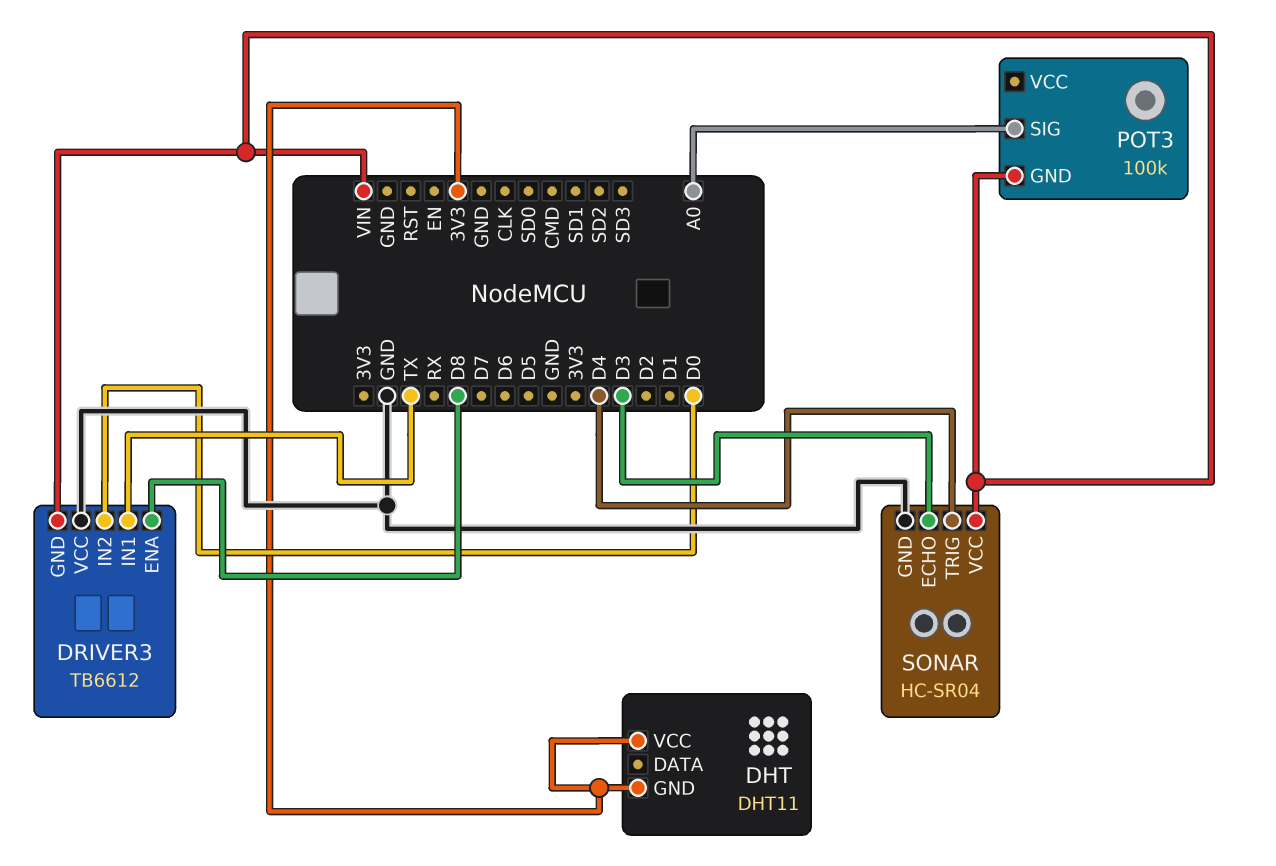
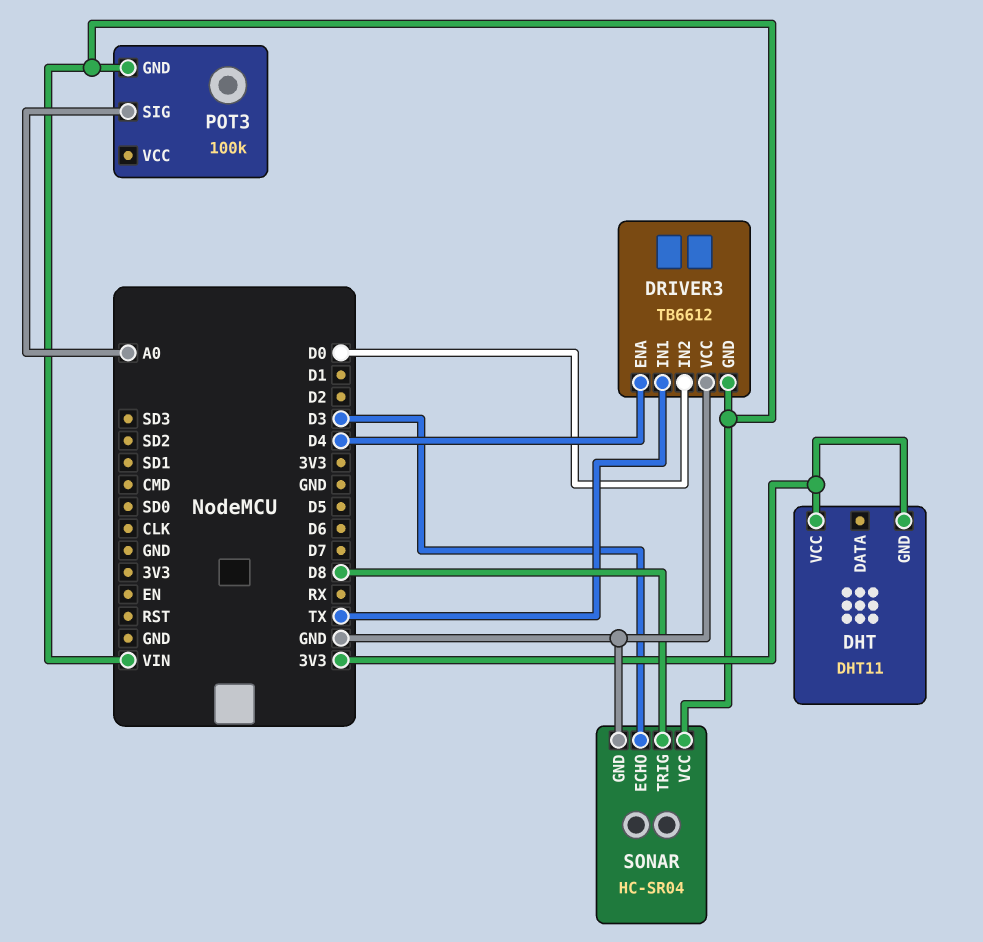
DRIVER3 pin ENA: D8 -> D4
SONAR pin TRIG: D4 -> D8

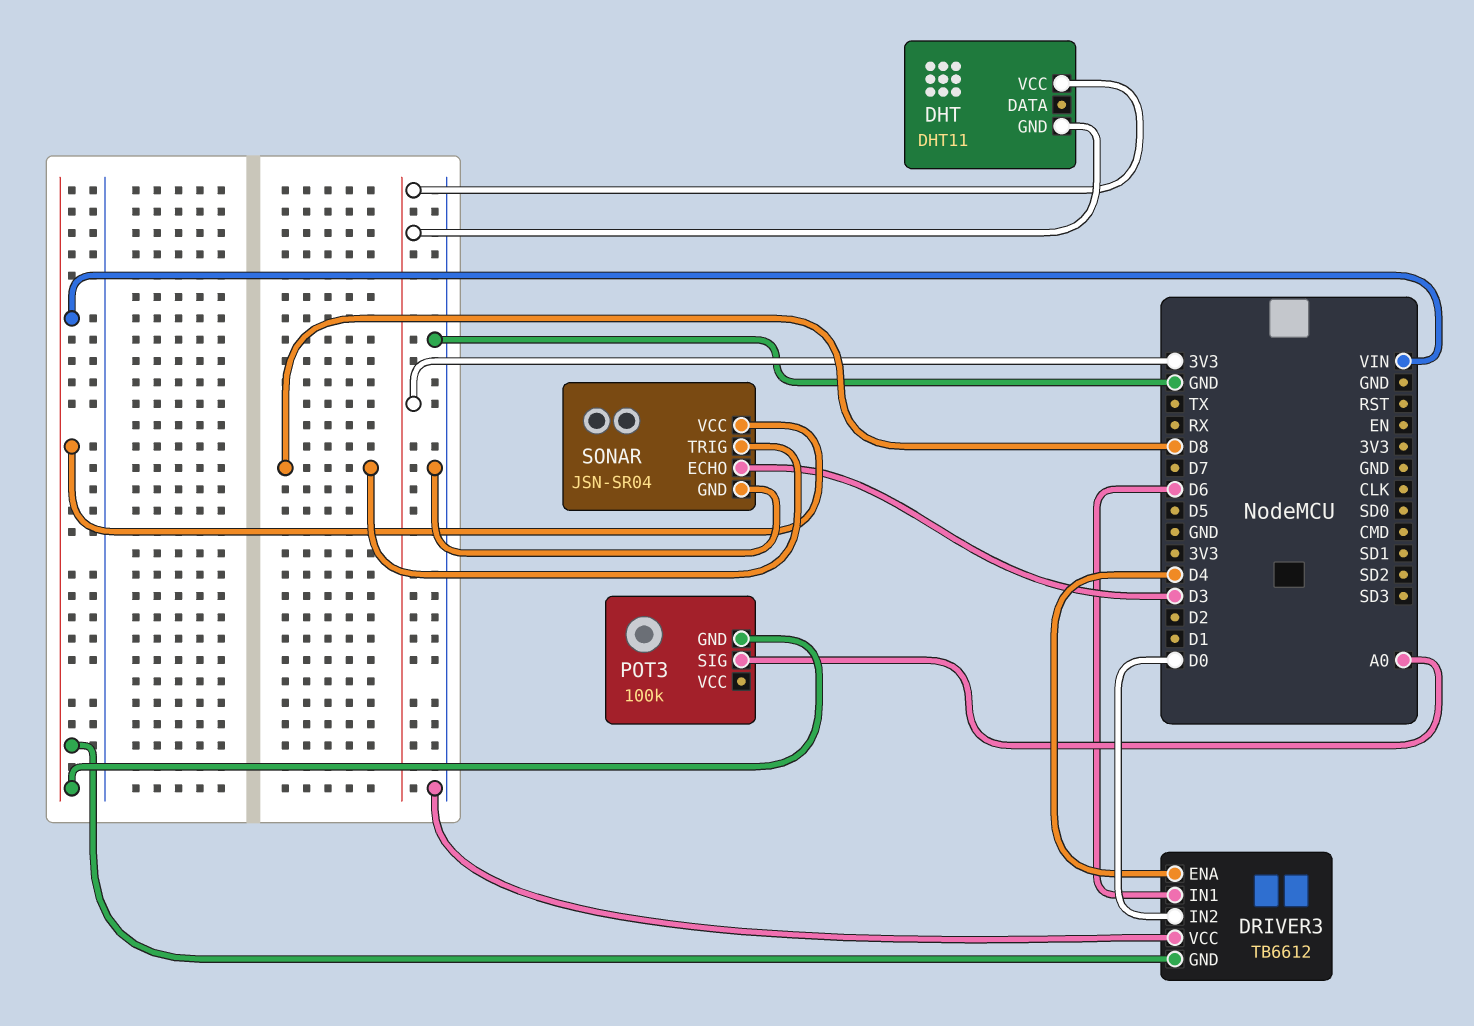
DRIVER3 pin IN1: TX -> D6
SONAR: HC-SR04 -> JSN-SR04

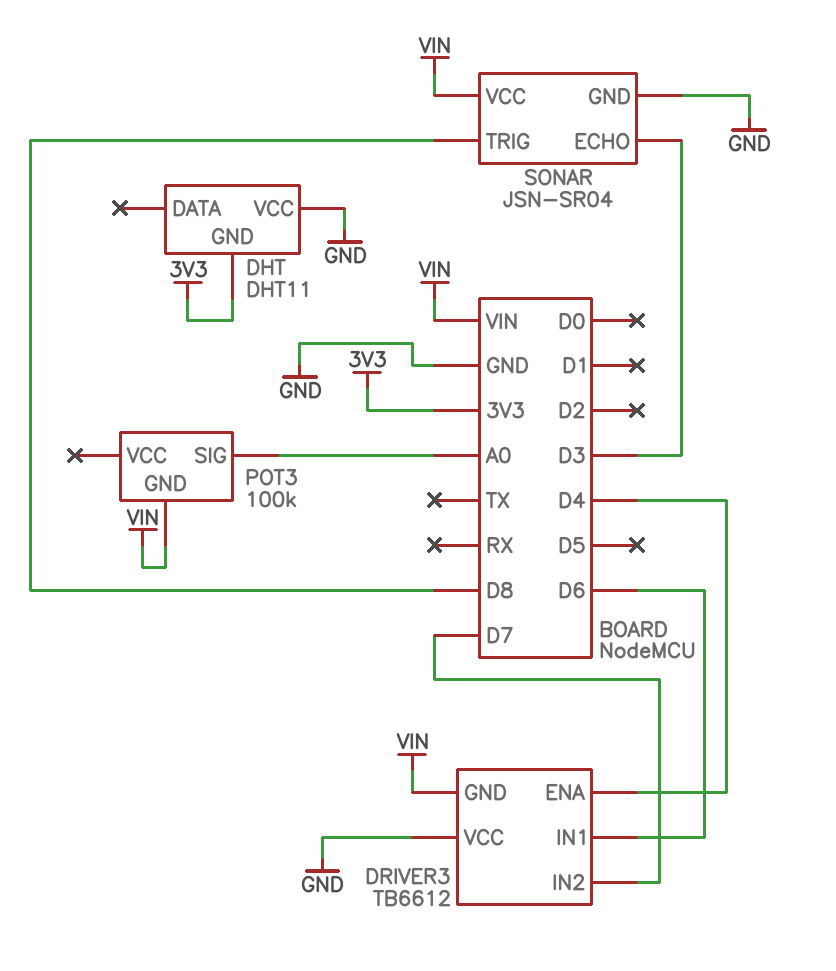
DHT pin VCC: 3V3 -> GND
DRIVER3 pin IN2: D0 -> D7

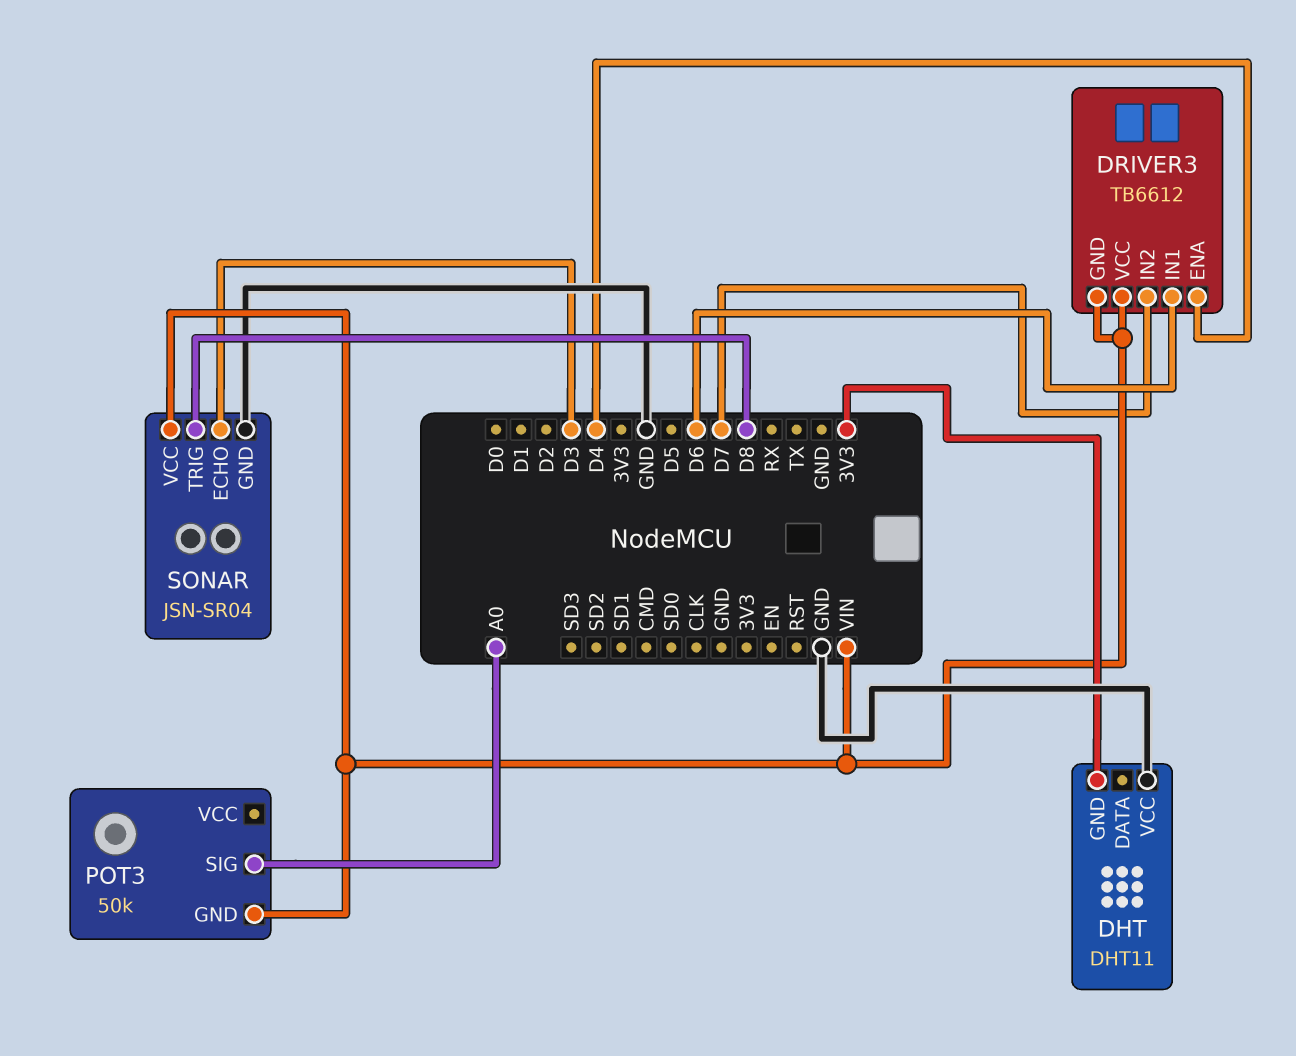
DRIVER3 pin VCC: GND -> VIN
POT3: 100k -> 50k

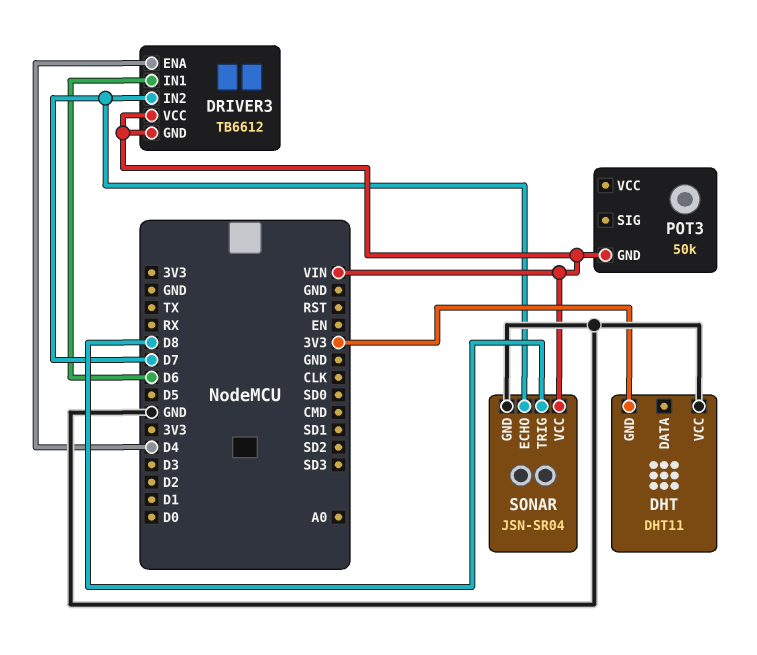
POT3 pin SIG: A0 -> none
SONAR pin ECHO: D3 -> D7

